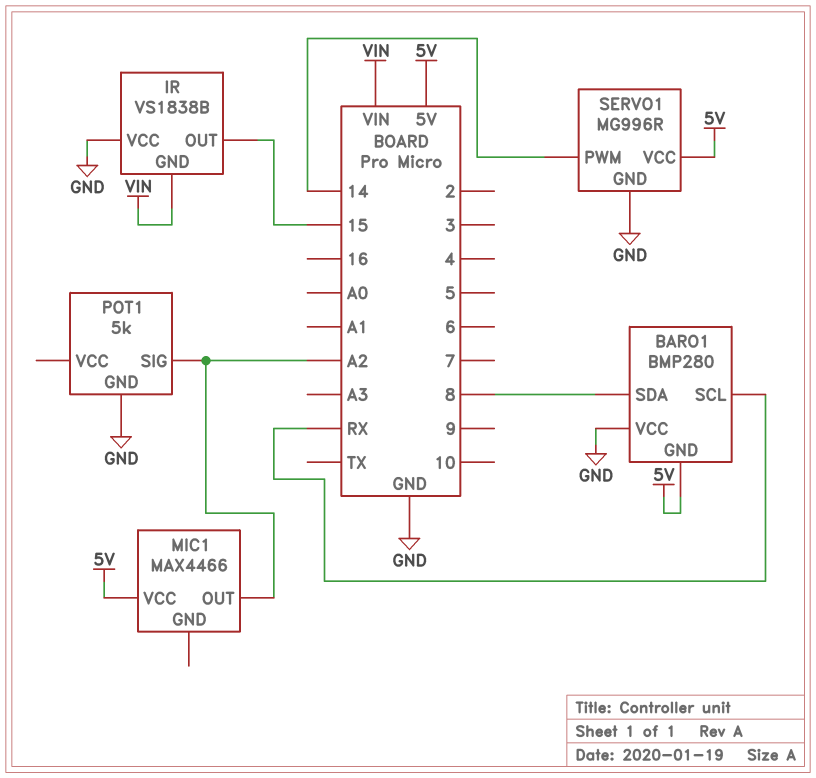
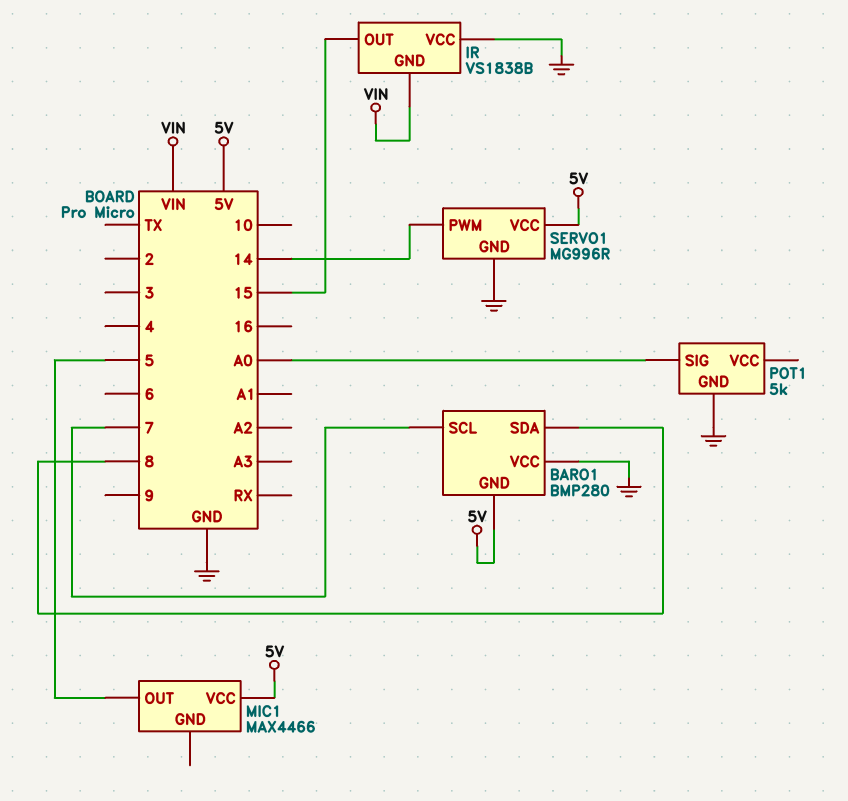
BARO1 pin SCL: RX -> 7
MIC1 pin OUT: A2 -> 5
POT1 pin SIG: A2 -> A0

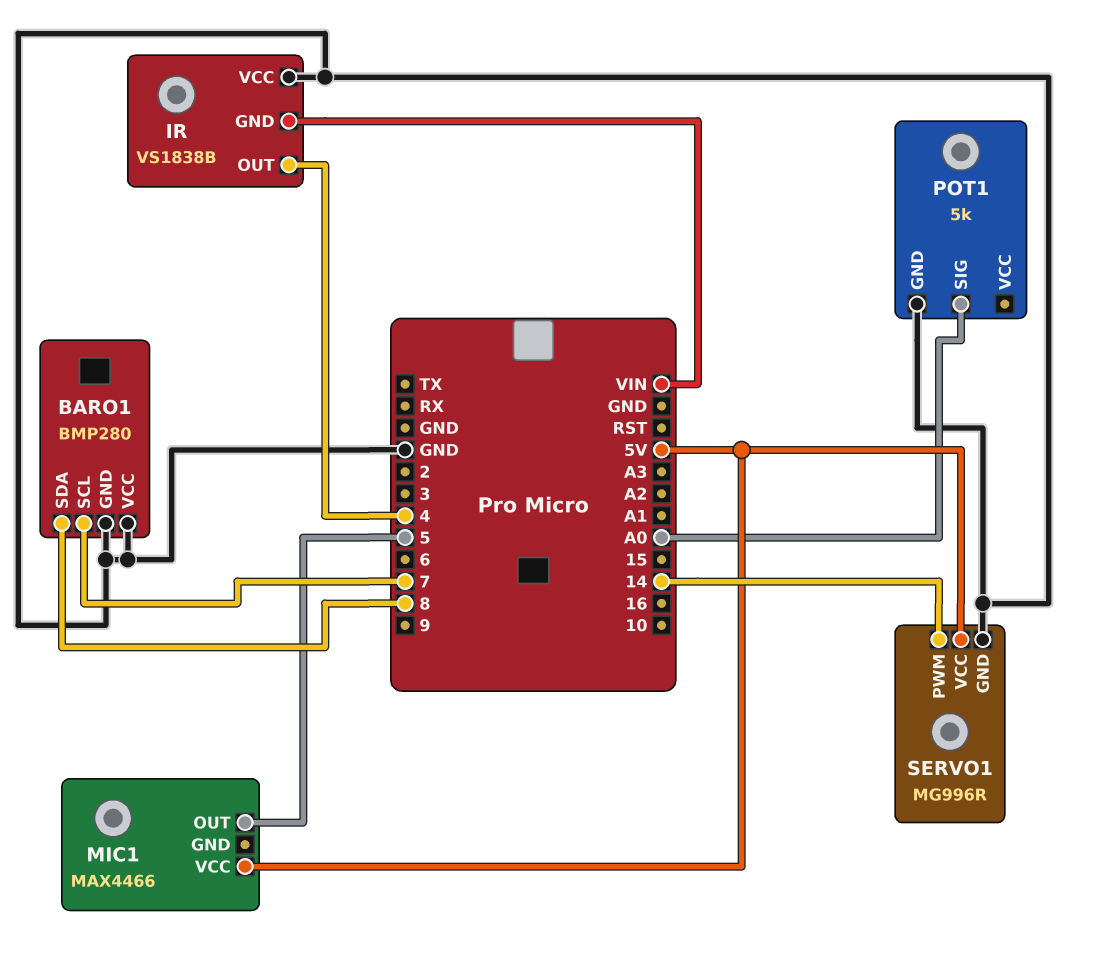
BARO1 pin GND: 5V -> GND
IR pin OUT: 15 -> 4

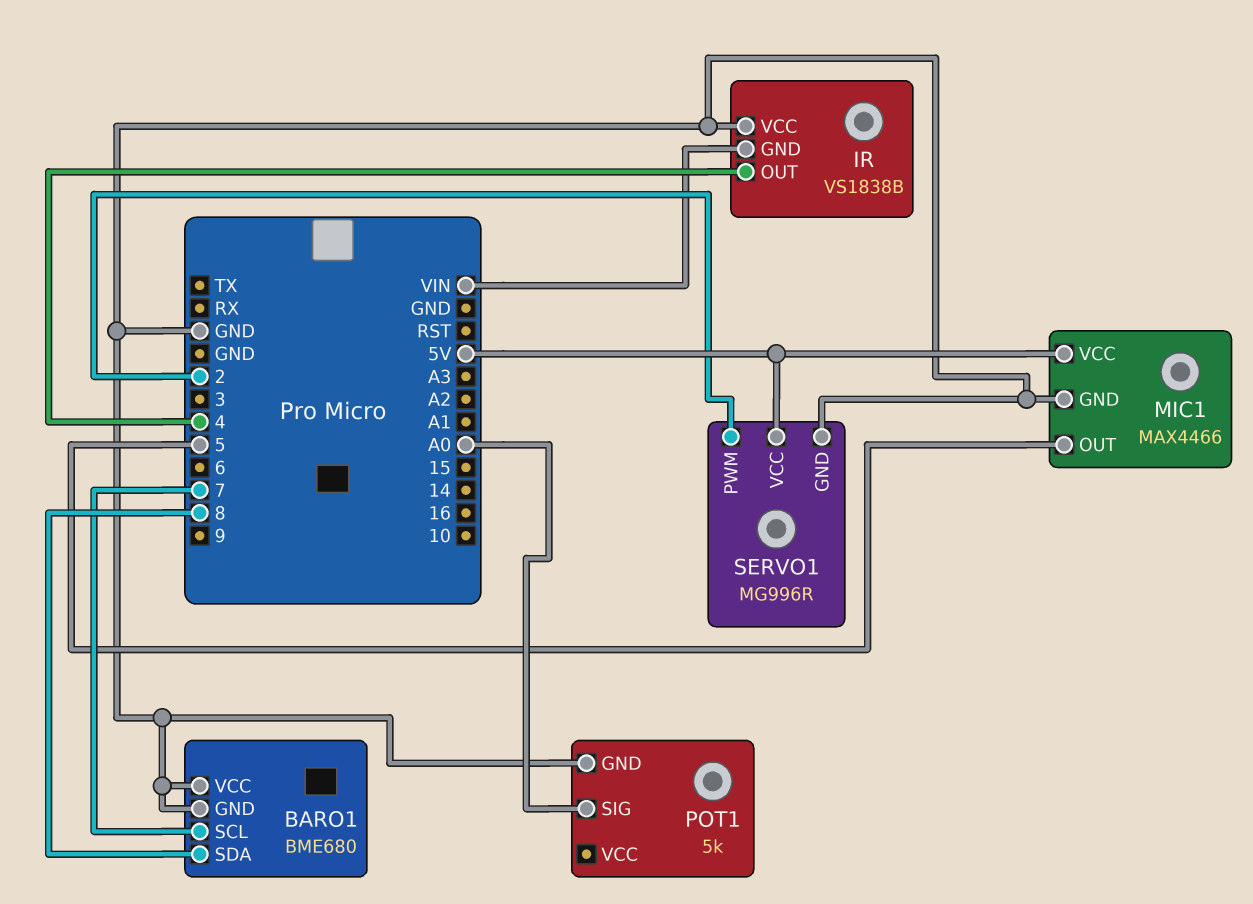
BARO1: BMP280 -> BME680
MIC1 pin GND: none -> GND
SERVO1 pin PWM: 14 -> 2

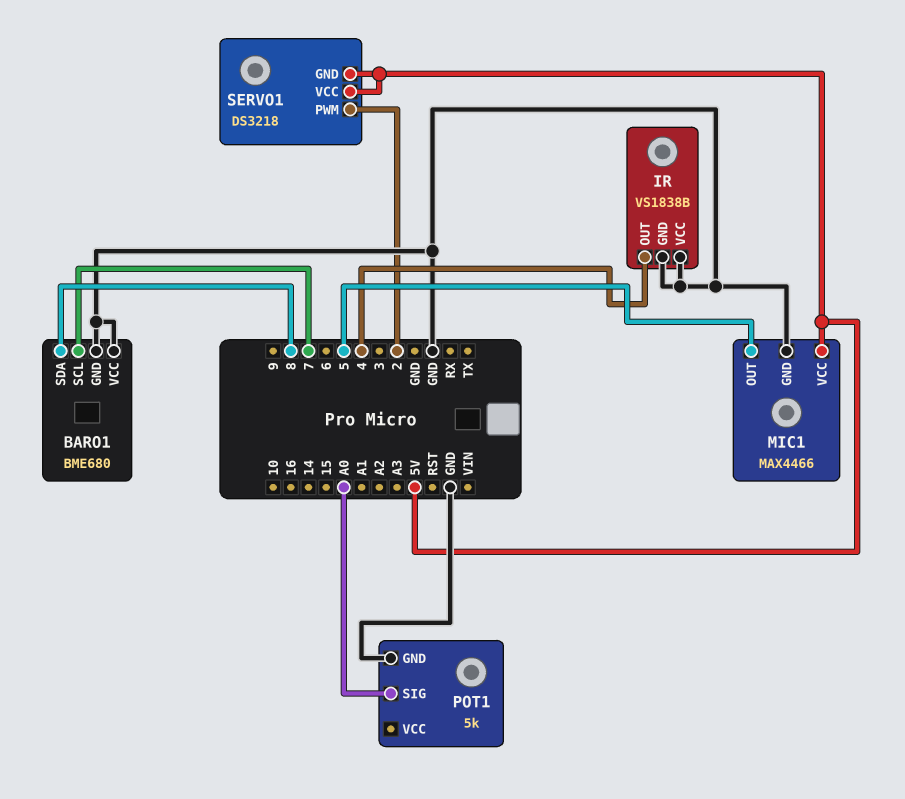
IR pin GND: VIN -> GND
SERVO1: MG996R -> DS3218
SERVO1 pin GND: GND -> 5V

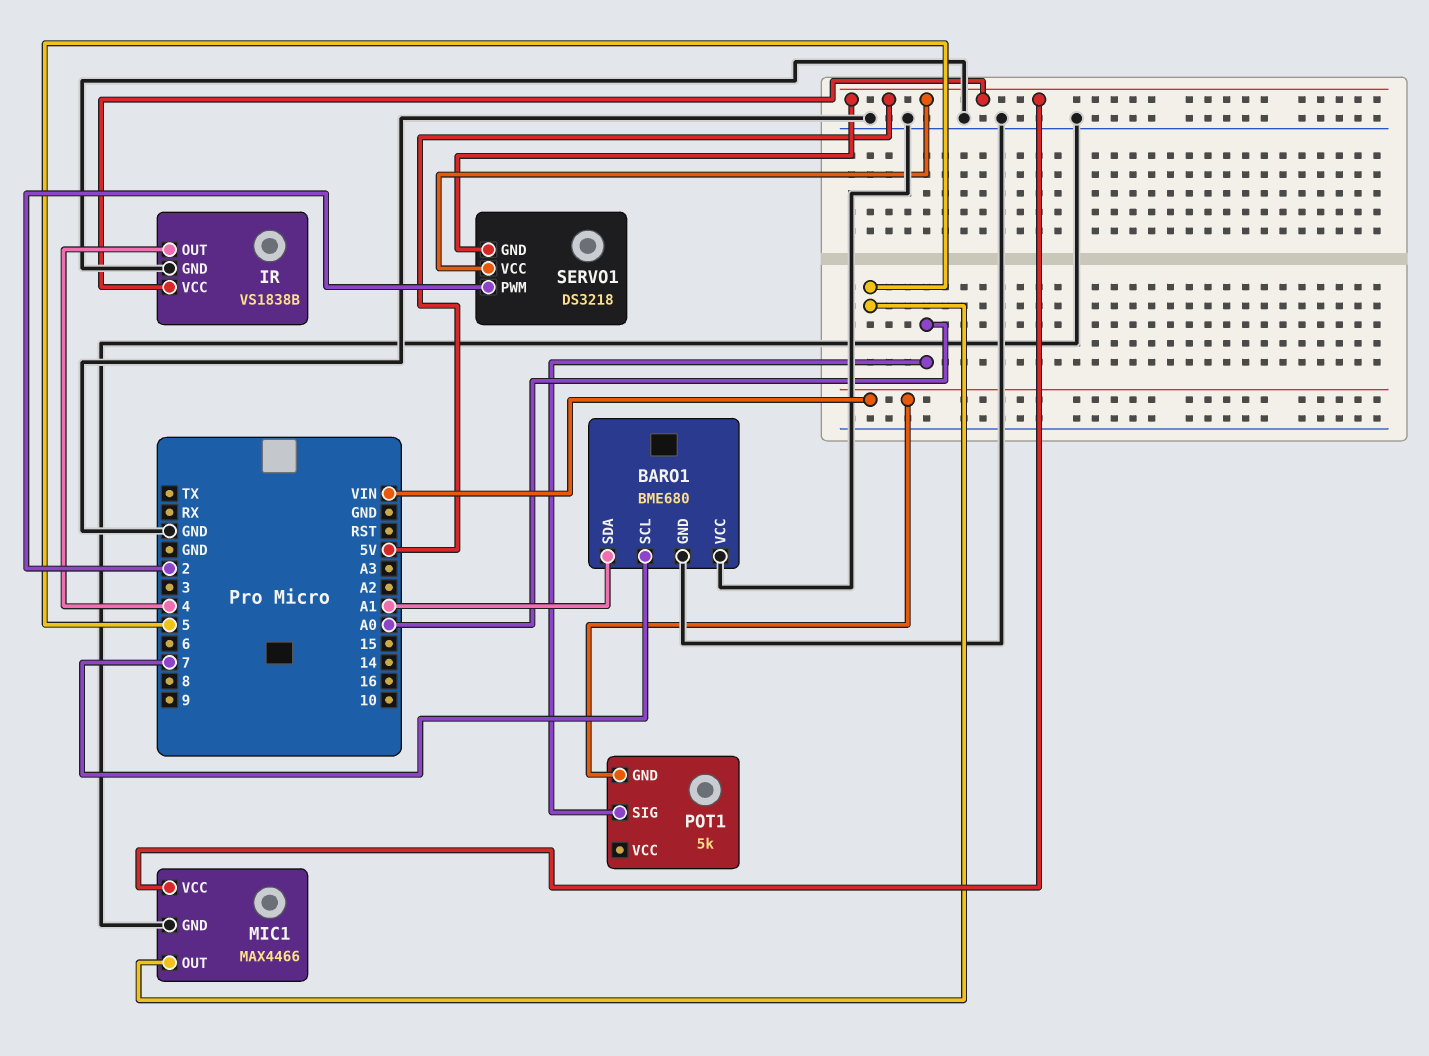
BARO1 pin SDA: 8 -> A1
IR pin VCC: GND -> 5V
POT1 pin GND: GND -> VIN

